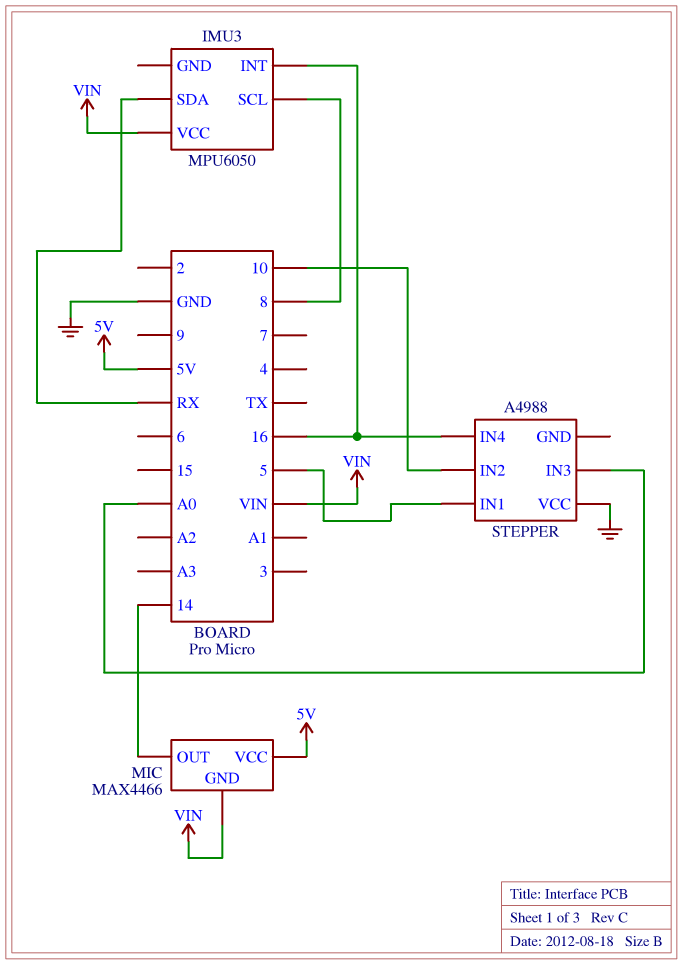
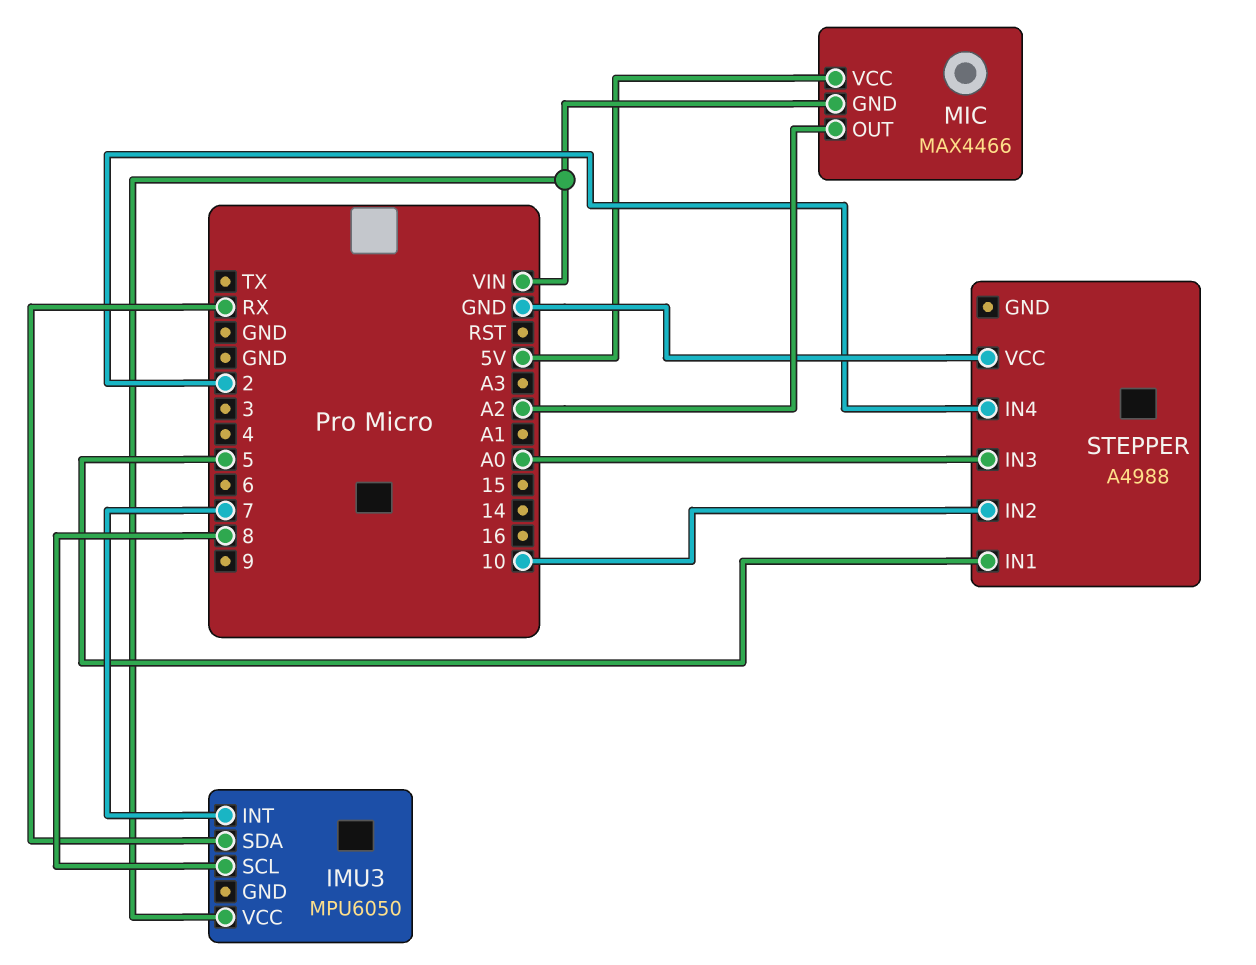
IMU3 pin INT: 16 -> 7
MIC pin OUT: 14 -> A2
STEPPER pin IN4: 16 -> 2

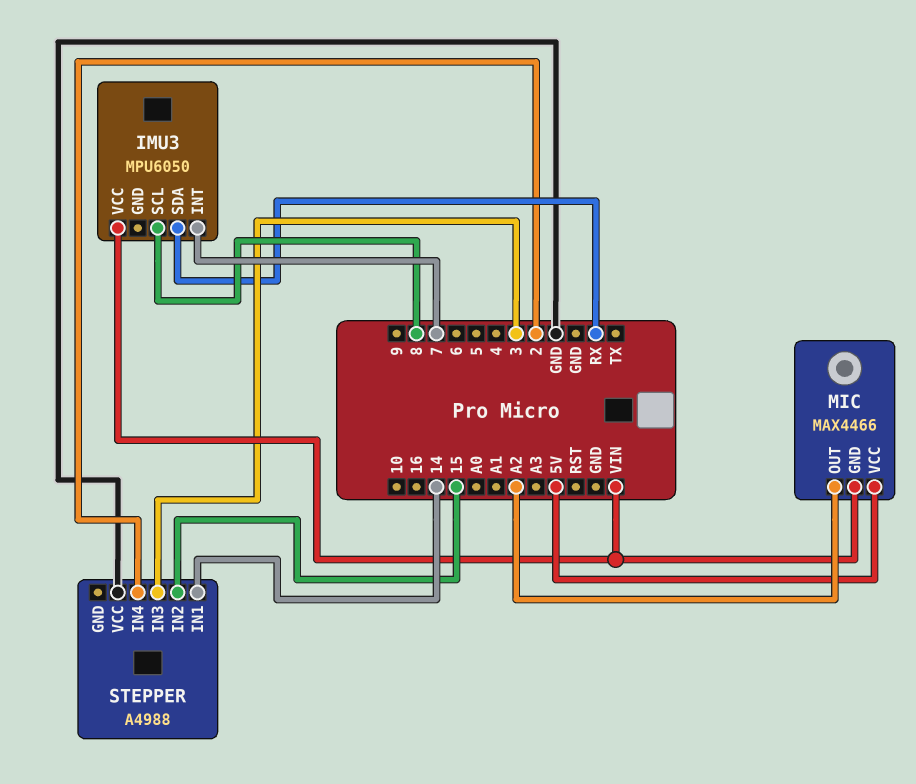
STEPPER pin IN1: 5 -> 14
STEPPER pin IN2: 10 -> 15
STEPPER pin IN3: A0 -> 3

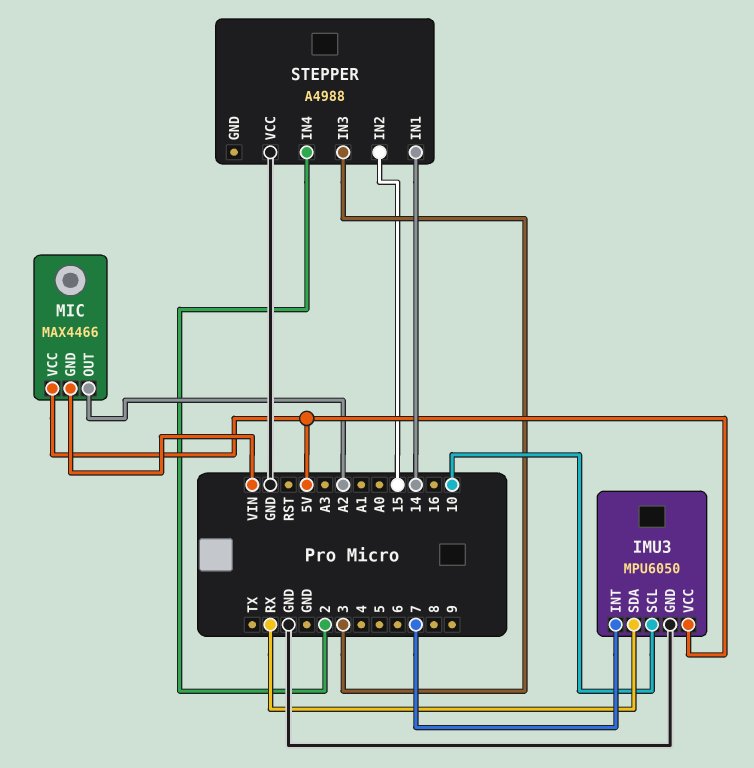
IMU3 pin GND: none -> GND
IMU3 pin SCL: 8 -> 10
IMU3 pin VCC: VIN -> 5V

